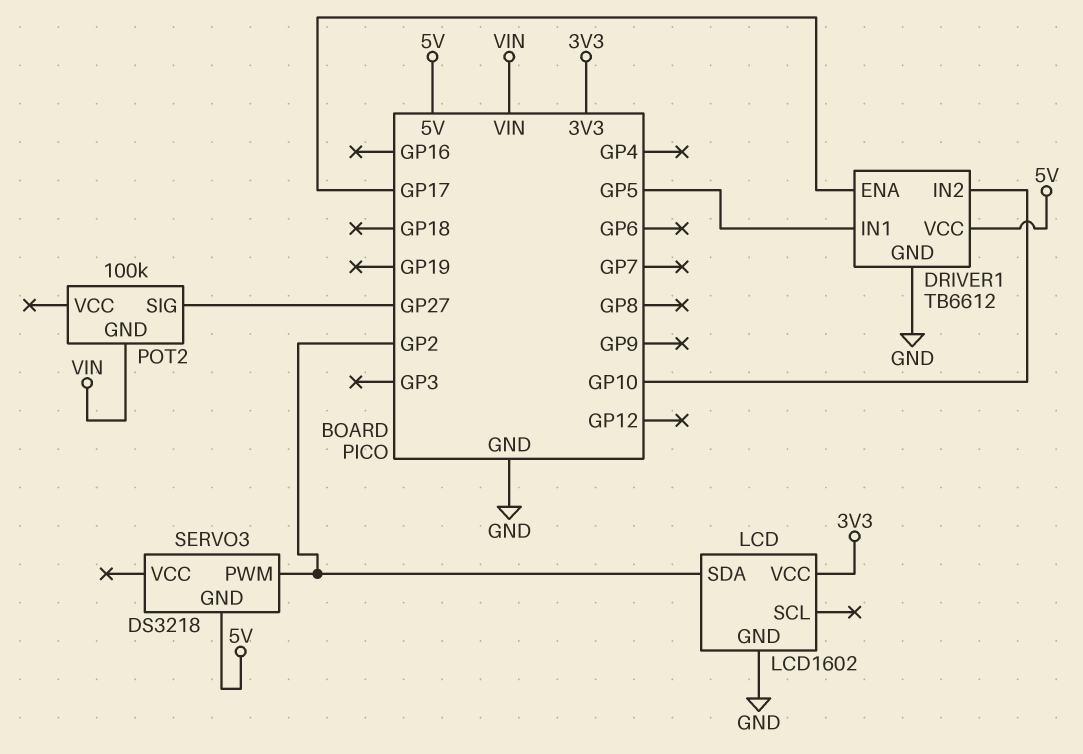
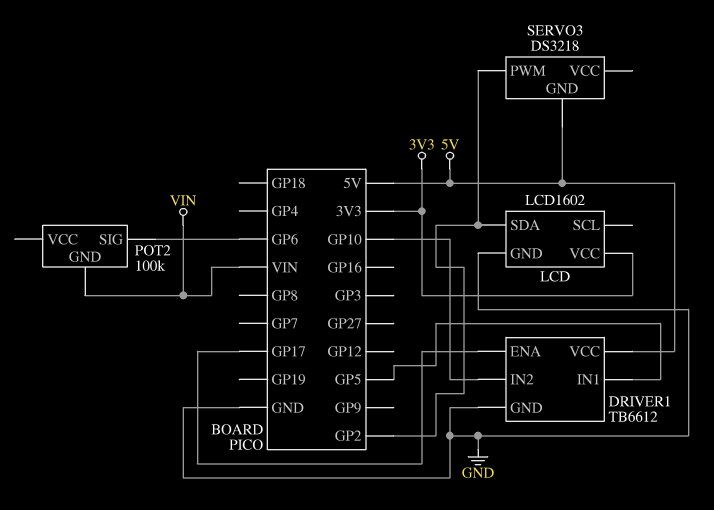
POT2 pin SIG: GP27 -> GP6

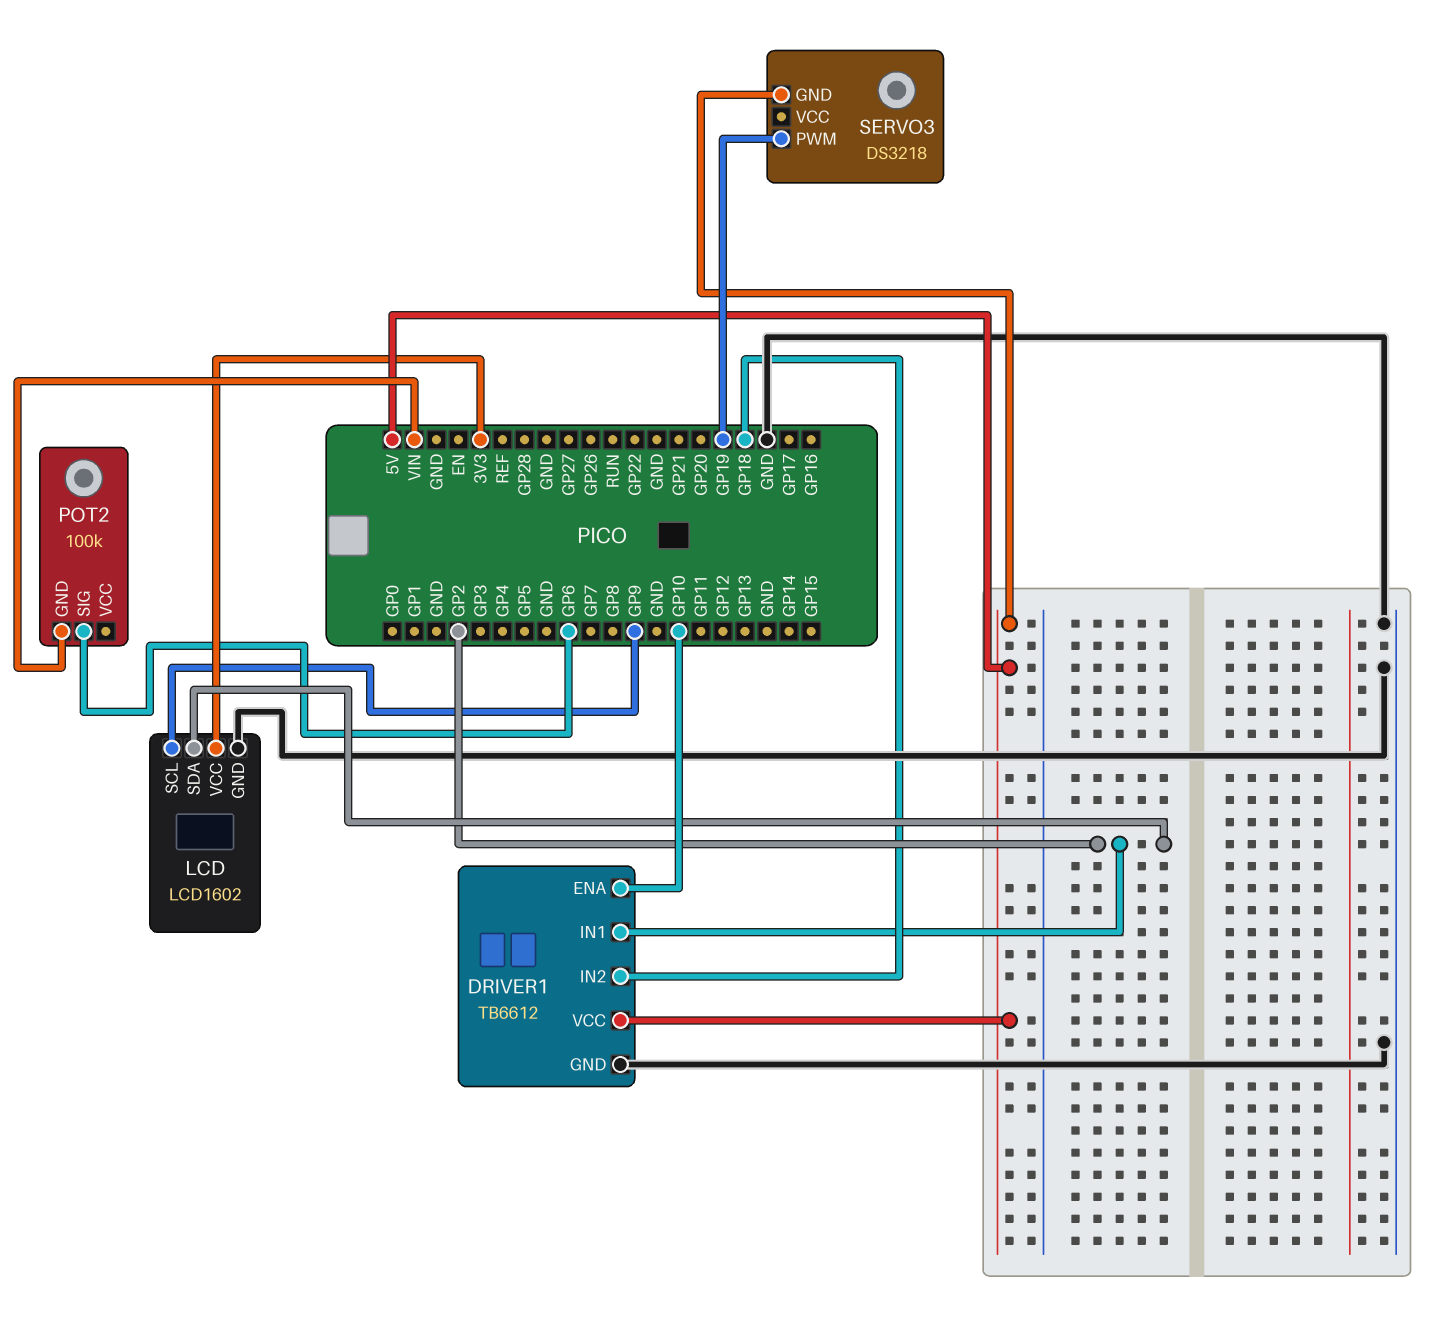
DRIVER1 pin ENA: GP17 -> GP10
DRIVER1 pin IN1: GP5 -> GP2
DRIVER1 pin IN2: GP10 -> GP18
LCD pin SCL: none -> GP9
SERVO3 pin PWM: GP2 -> GP19

